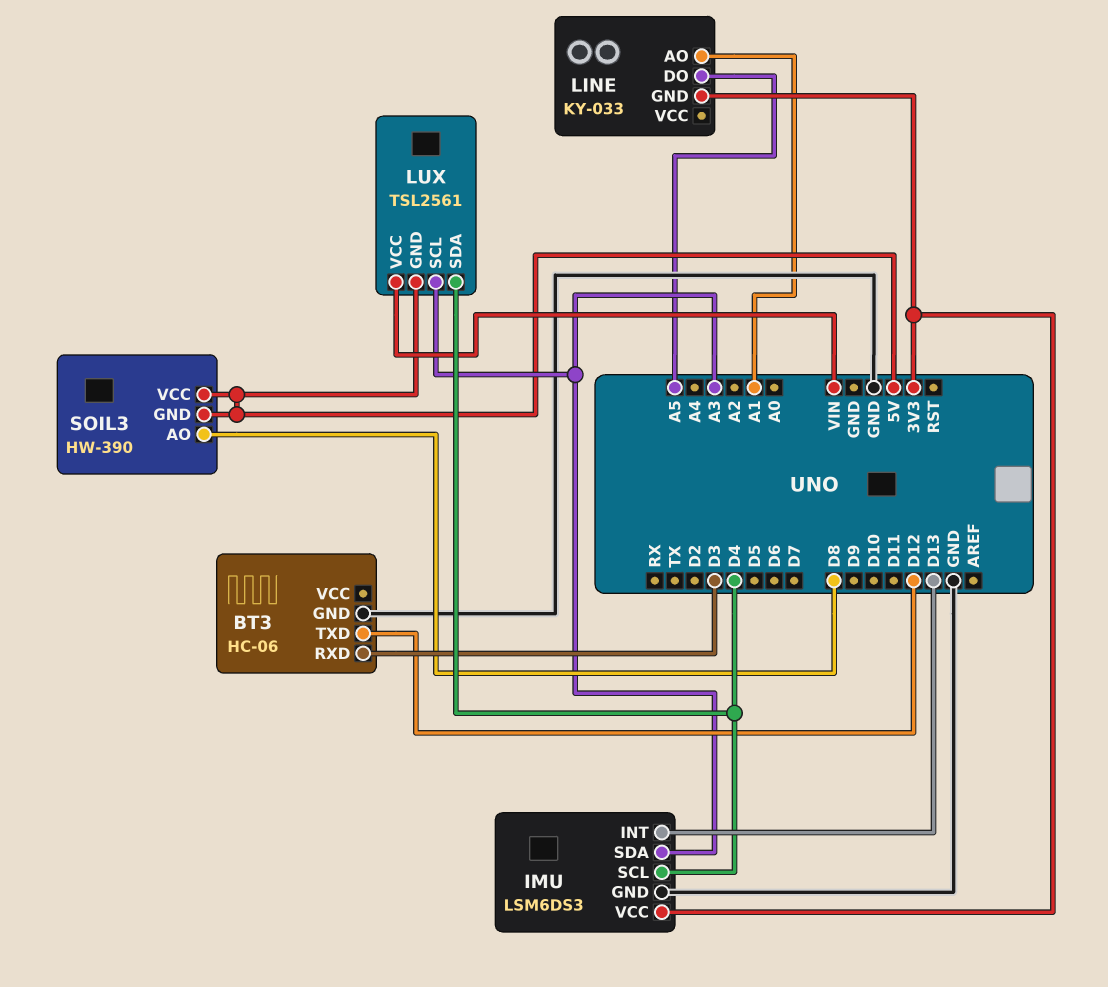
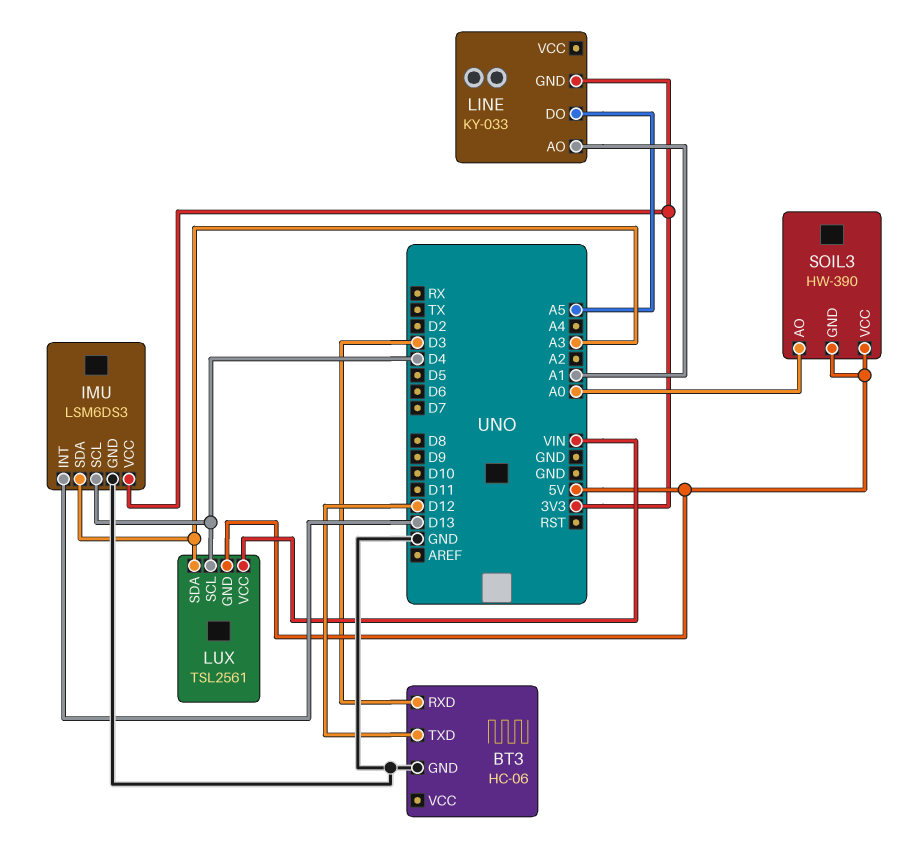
LUX pin SCL: A3 -> D4
LUX pin SDA: D4 -> A3
SOIL3 pin AO: D8 -> A0

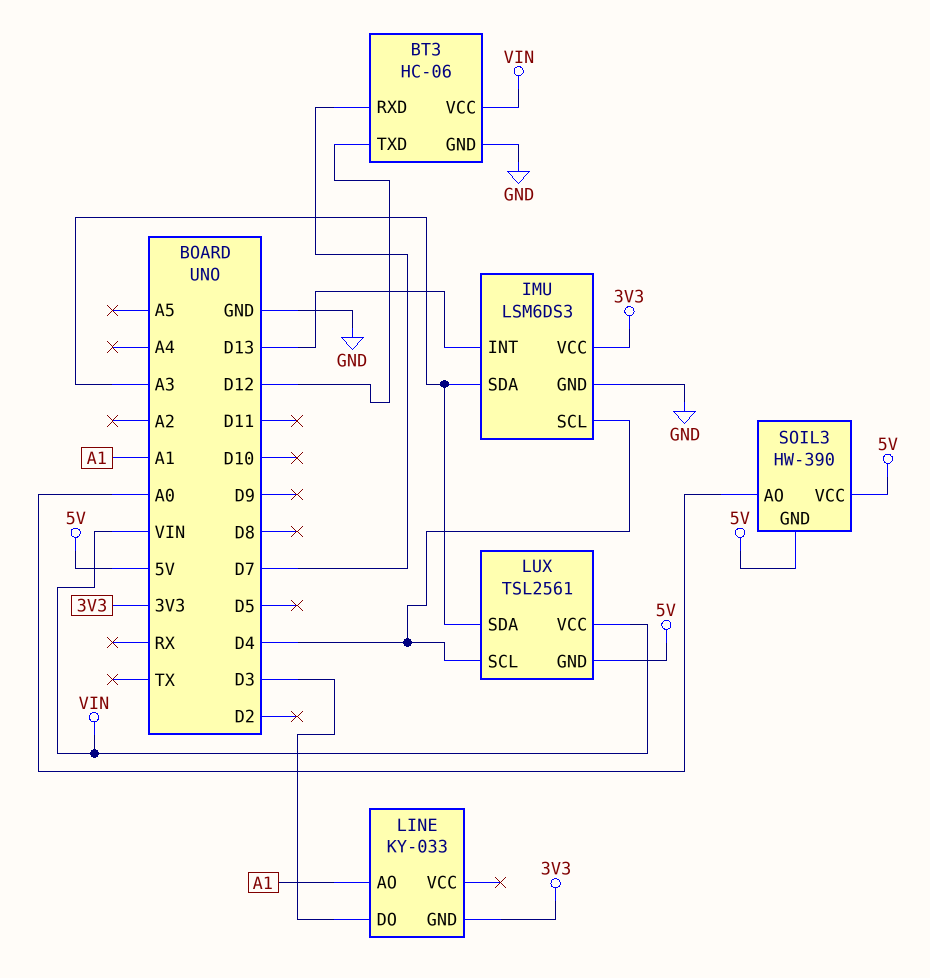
BT3 pin RXD: D3 -> D7
BT3 pin VCC: none -> VIN
LINE pin DO: A5 -> D3

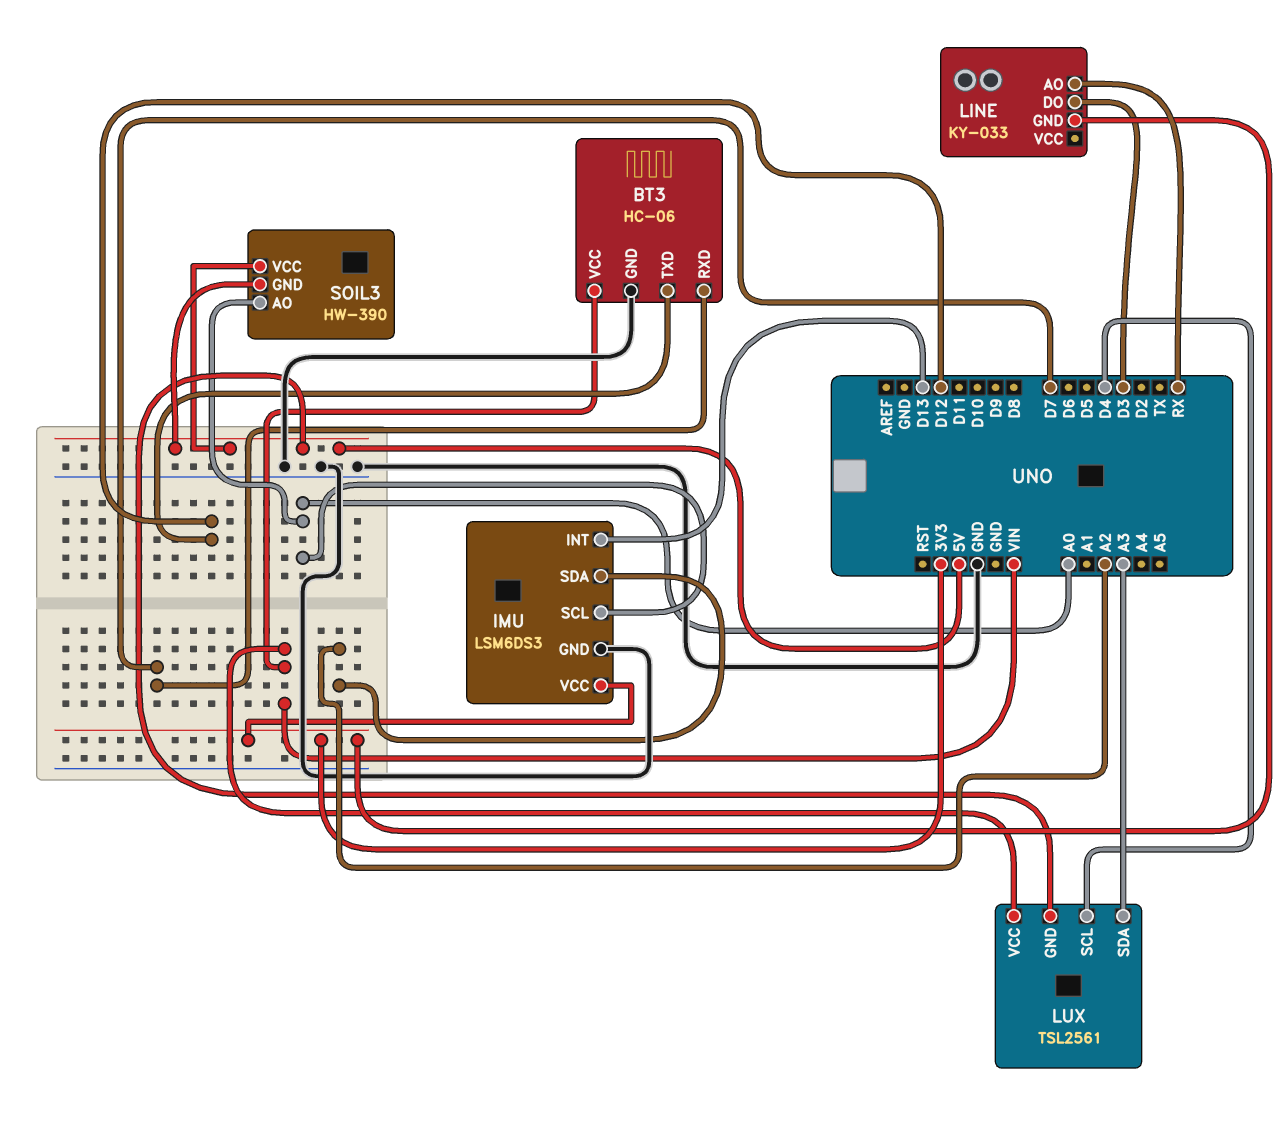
IMU pin SCL: D4 -> A0
IMU pin SDA: A3 -> A2
LINE pin AO: A1 -> RX

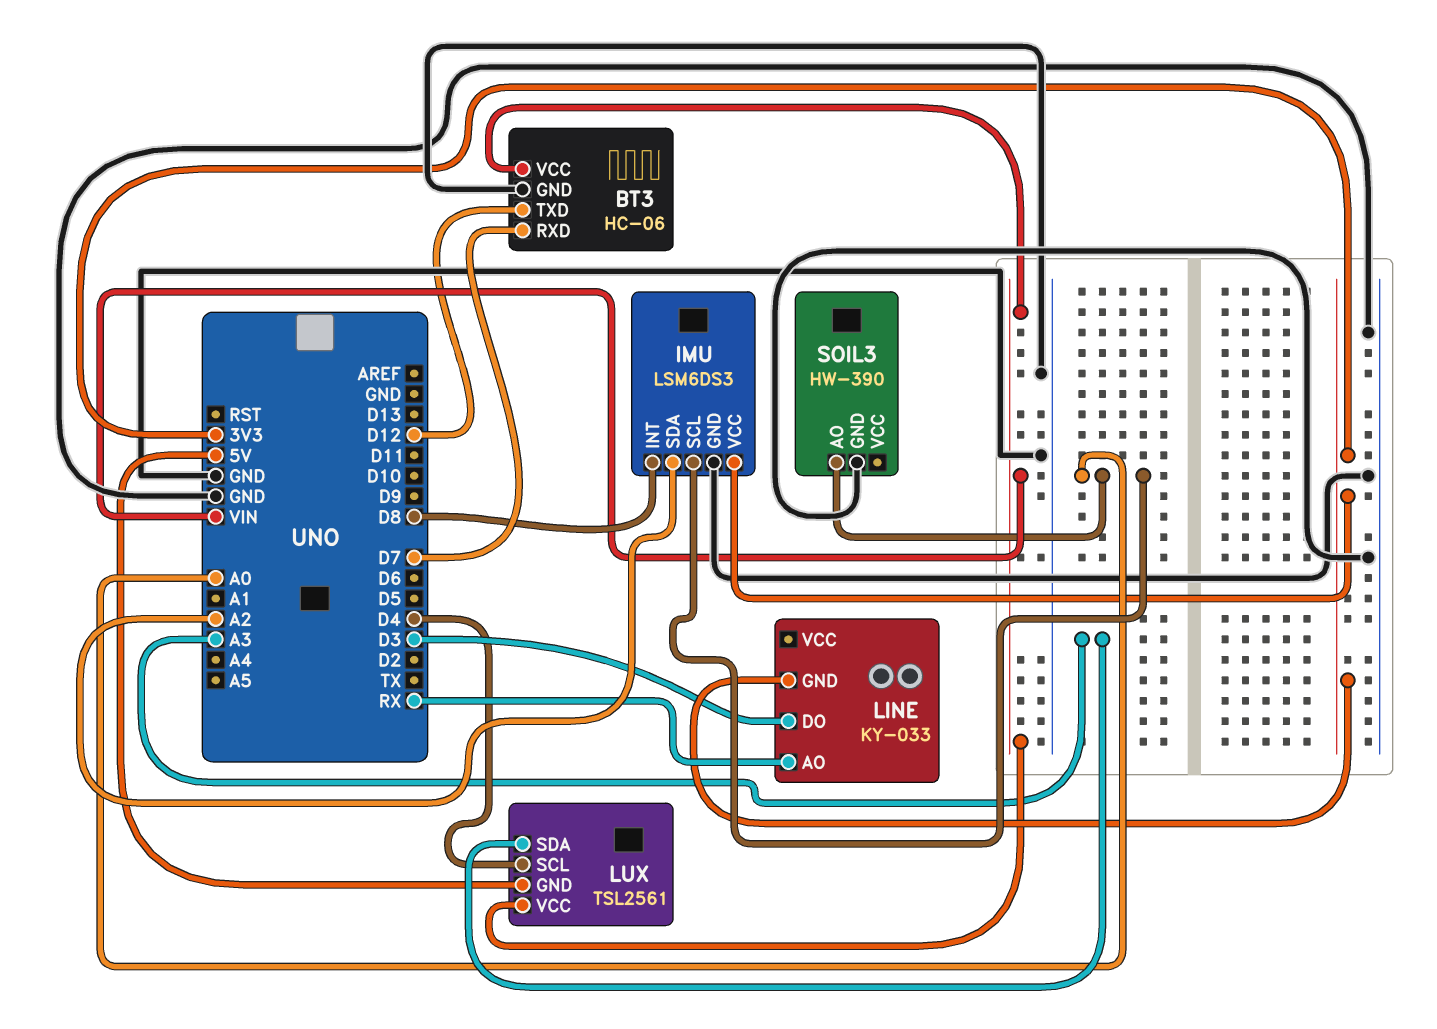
IMU pin INT: D13 -> D8
SOIL3 pin GND: 5V -> GND
SOIL3 pin VCC: 5V -> none

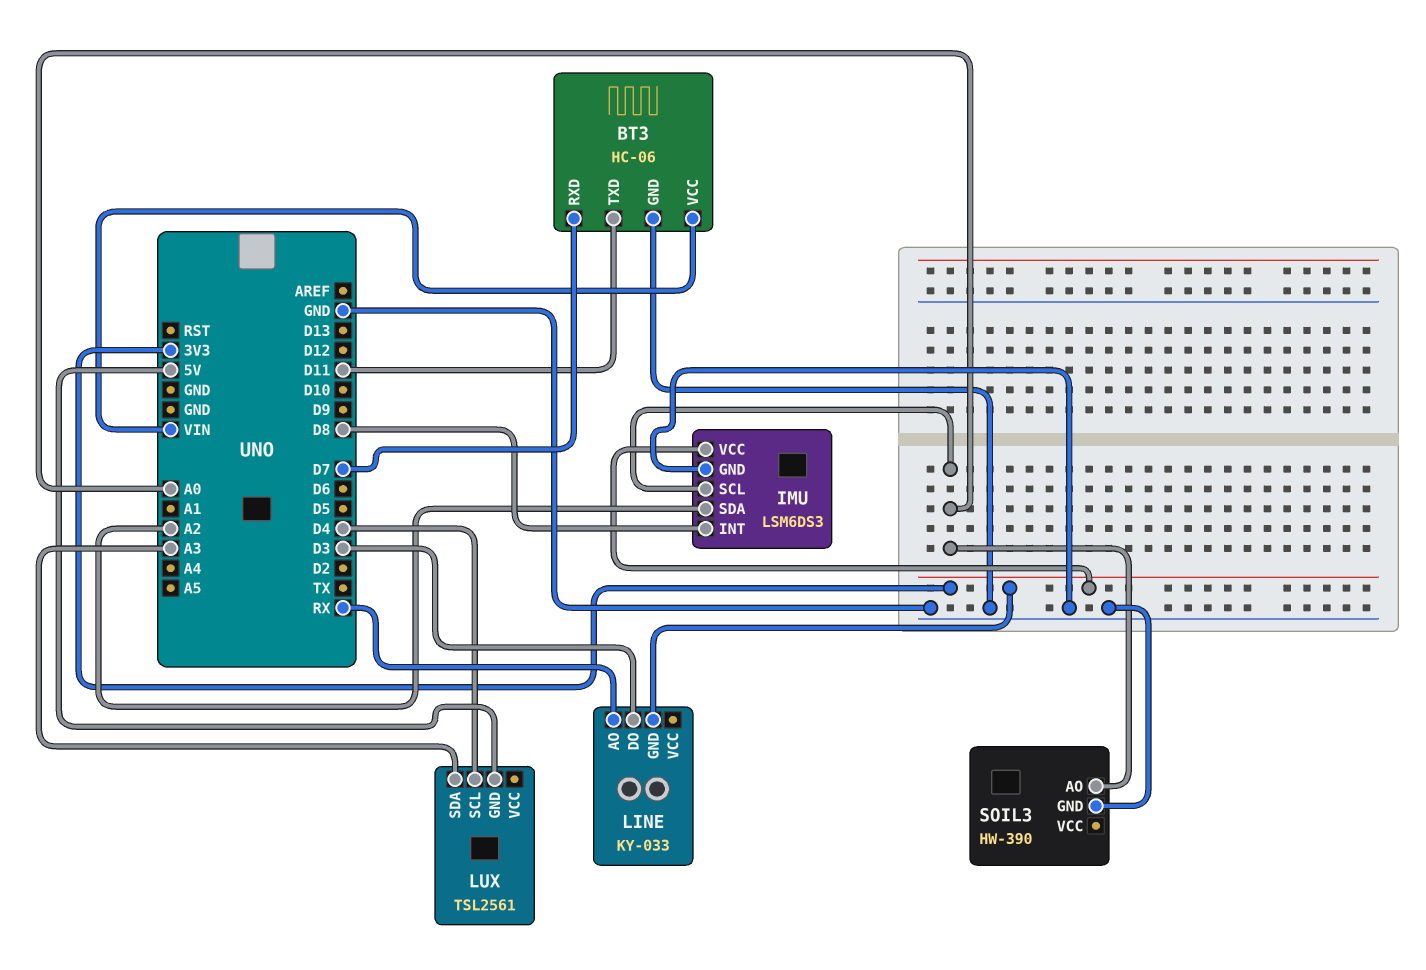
BT3 pin TXD: D12 -> D11
LUX pin VCC: VIN -> none

